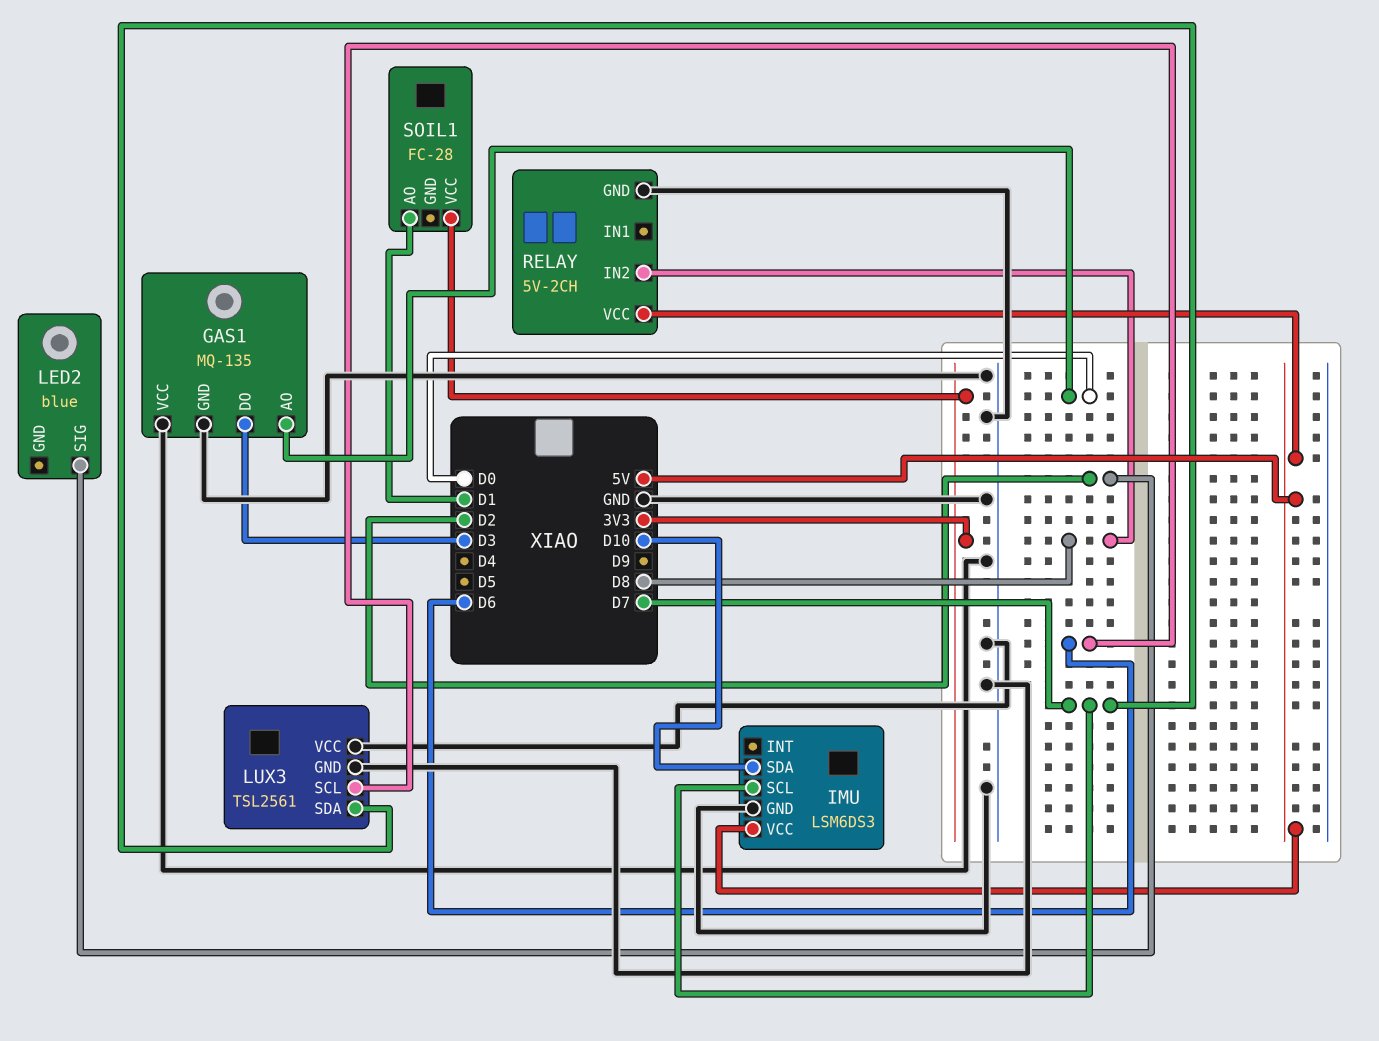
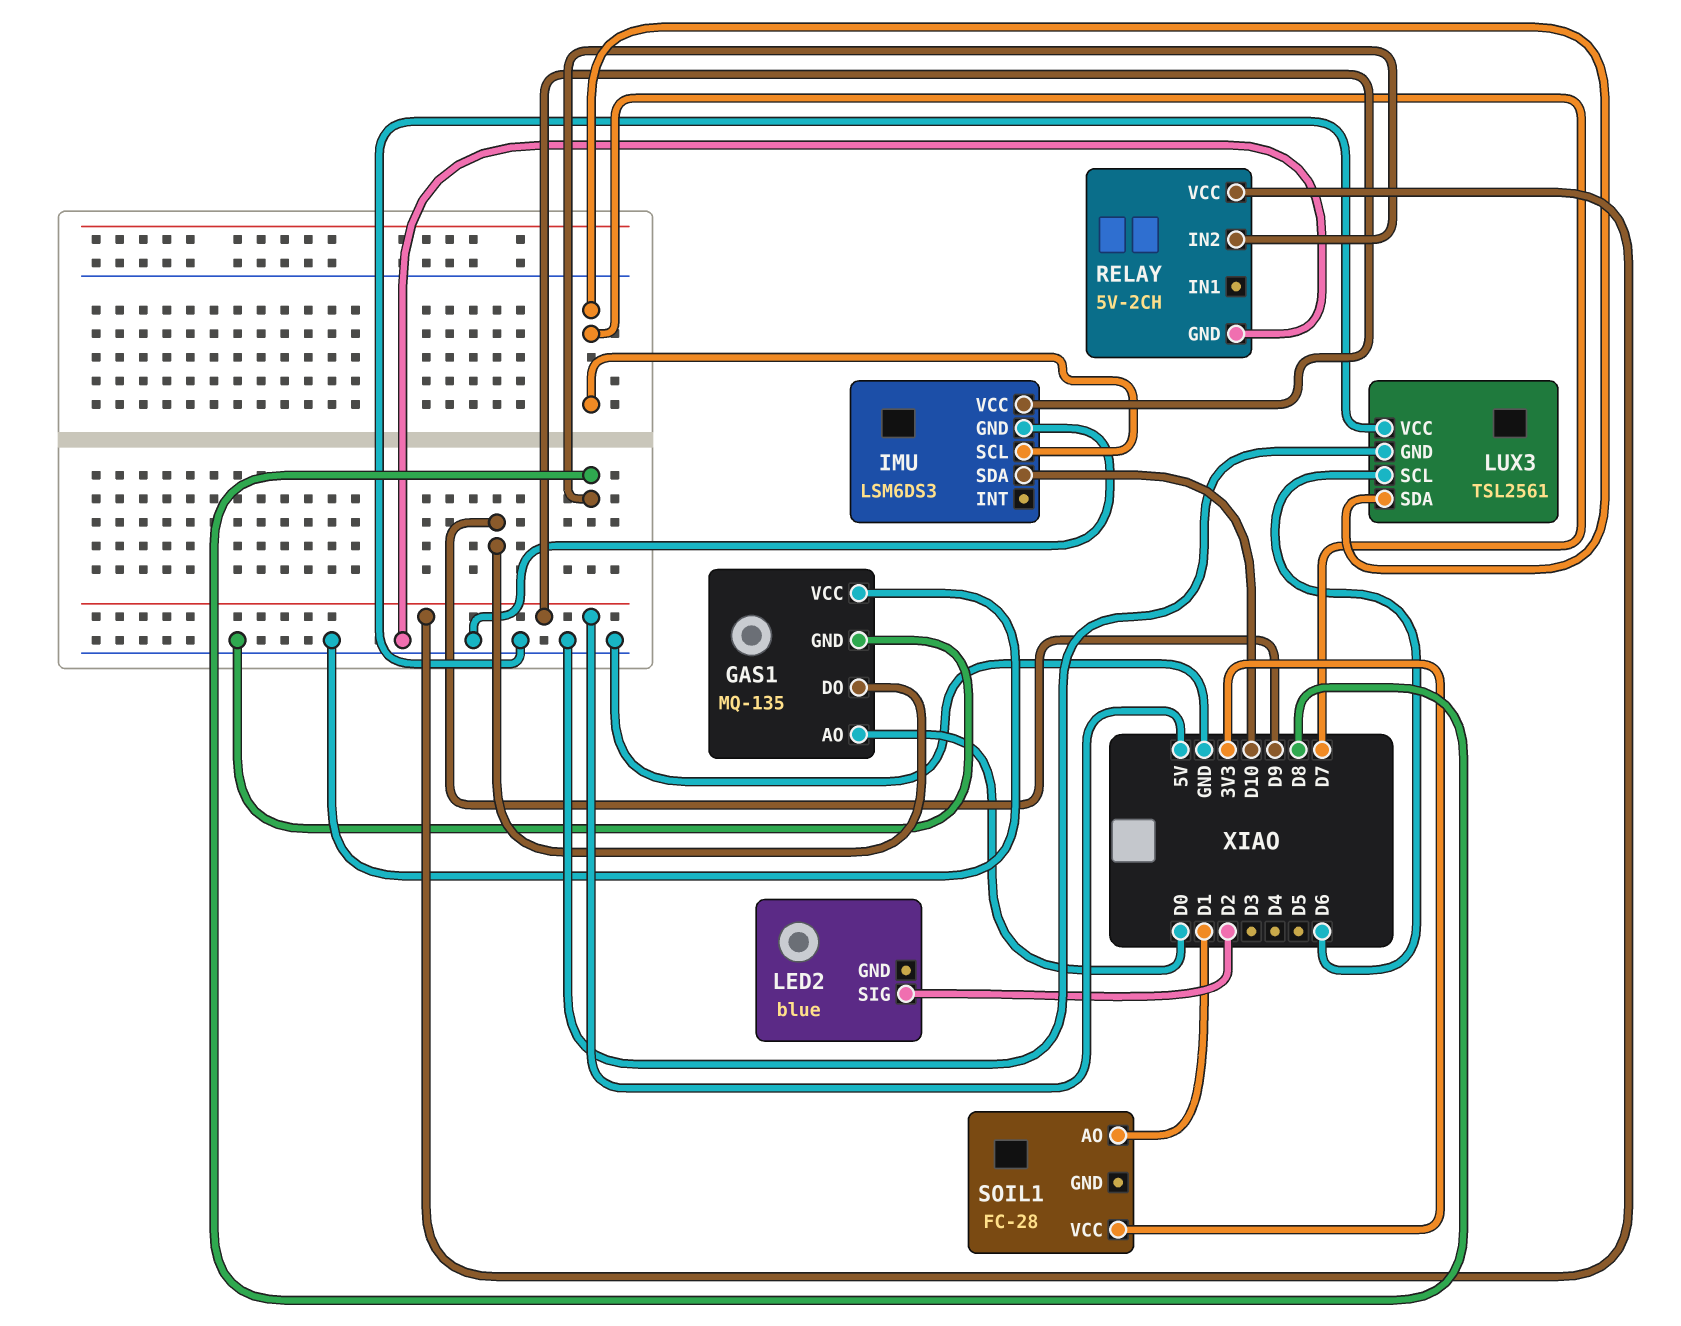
GAS1 pin DO: D3 -> D9

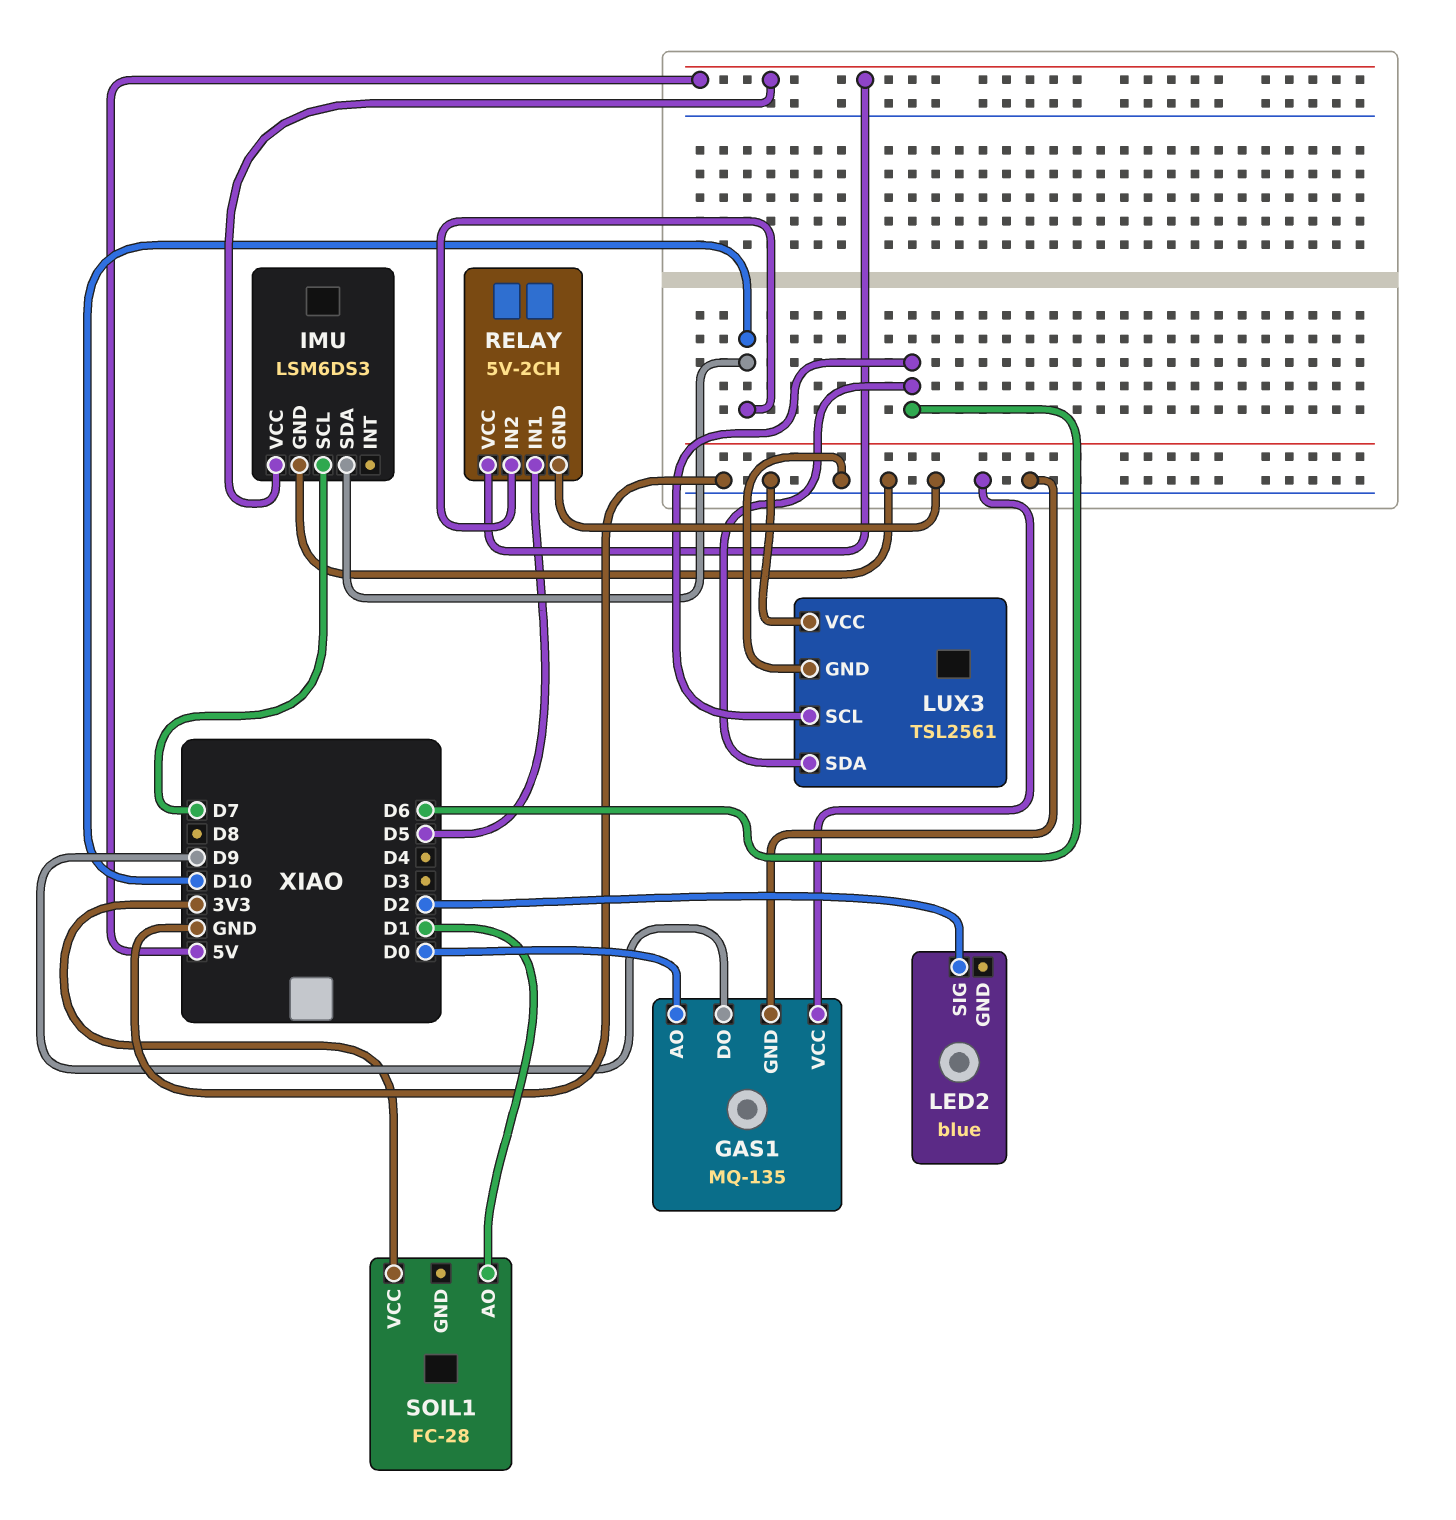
LUX3 pin SDA: D7 -> D6
RELAY pin IN1: none -> D5
RELAY pin IN2: D8 -> D10

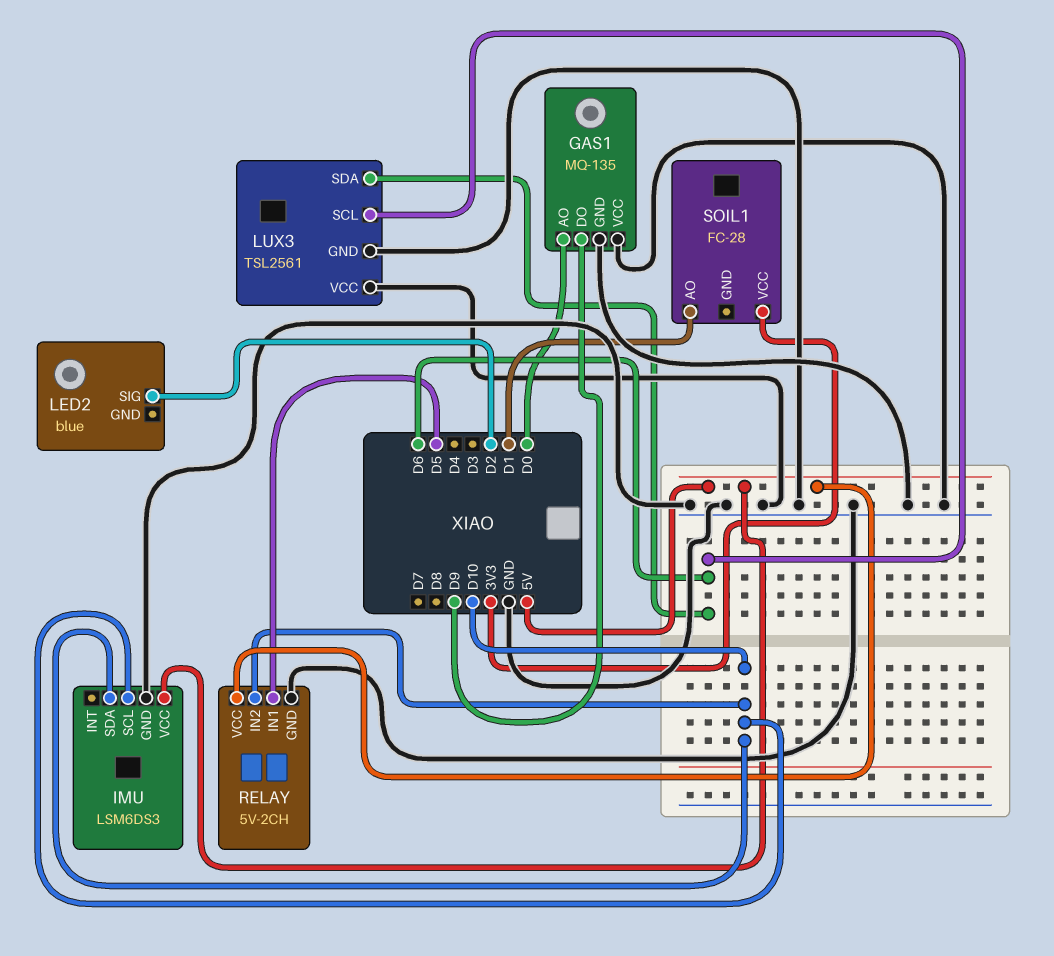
IMU pin SCL: D7 -> D10

